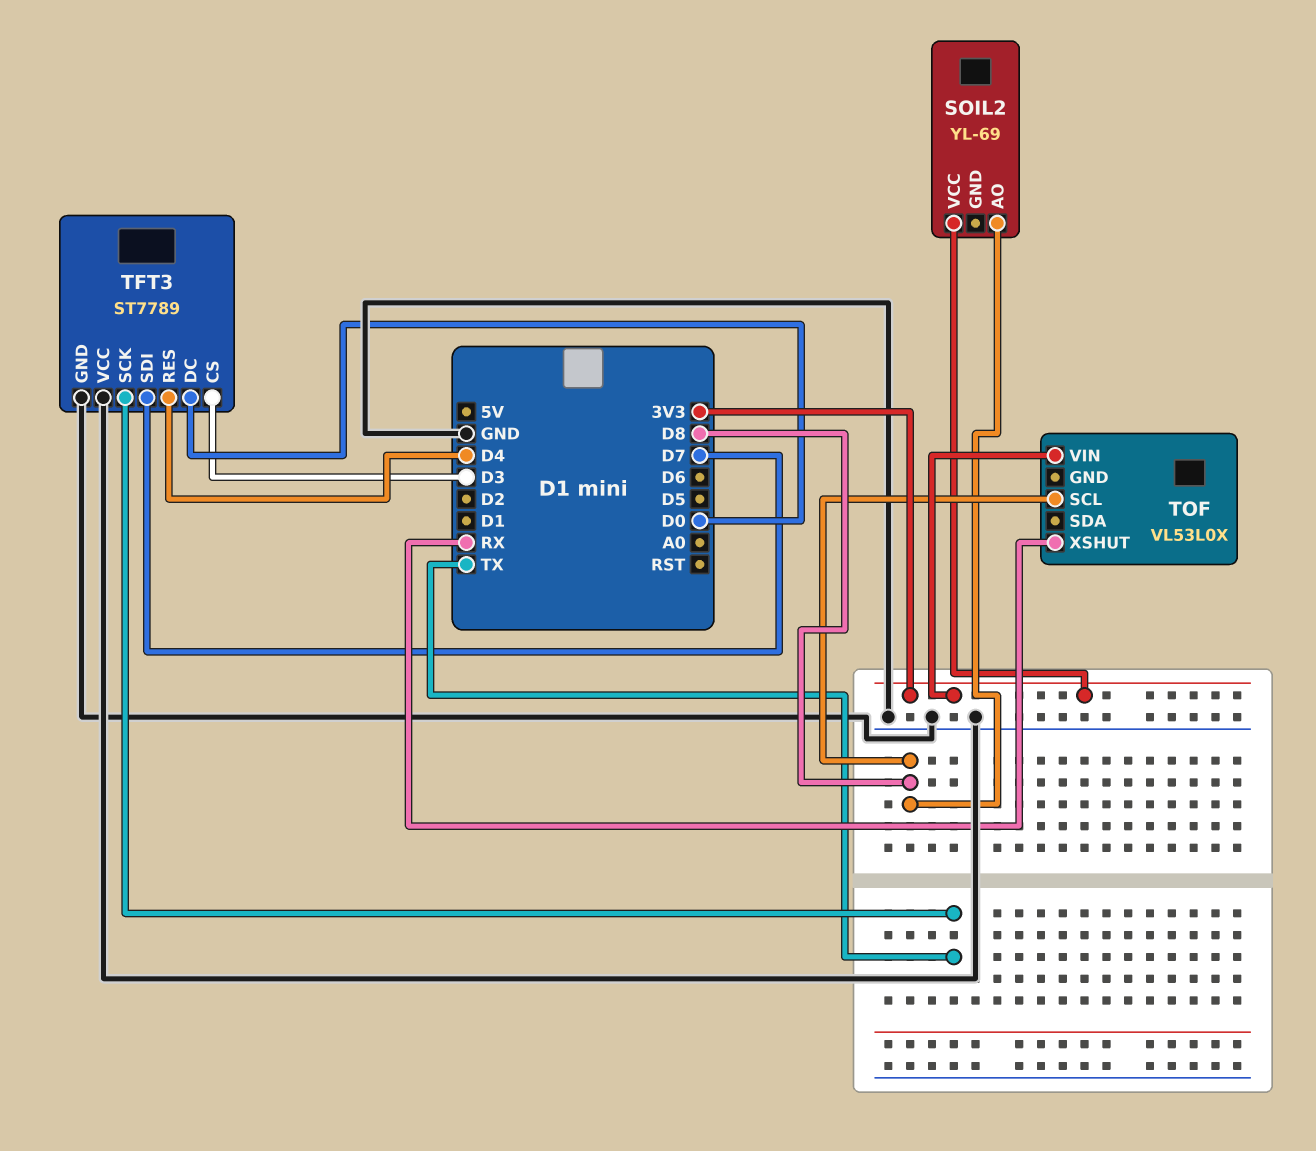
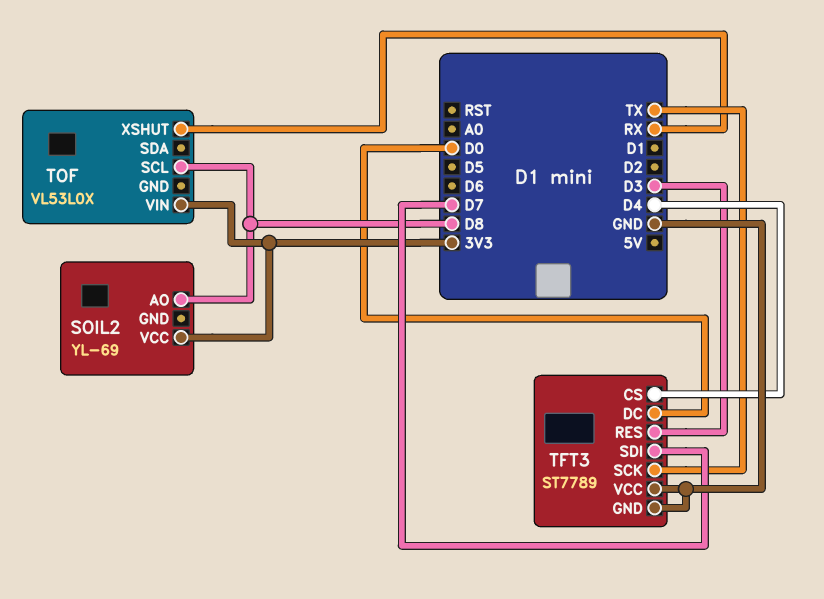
TFT3 pin CS: D3 -> D4
TFT3 pin RES: D4 -> D3

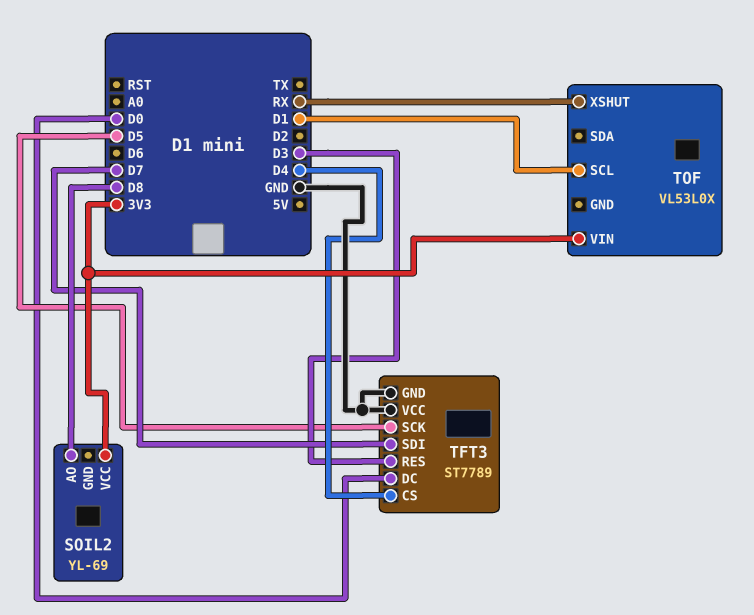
TFT3 pin SCK: TX -> D5
TOF pin SCL: D8 -> D1

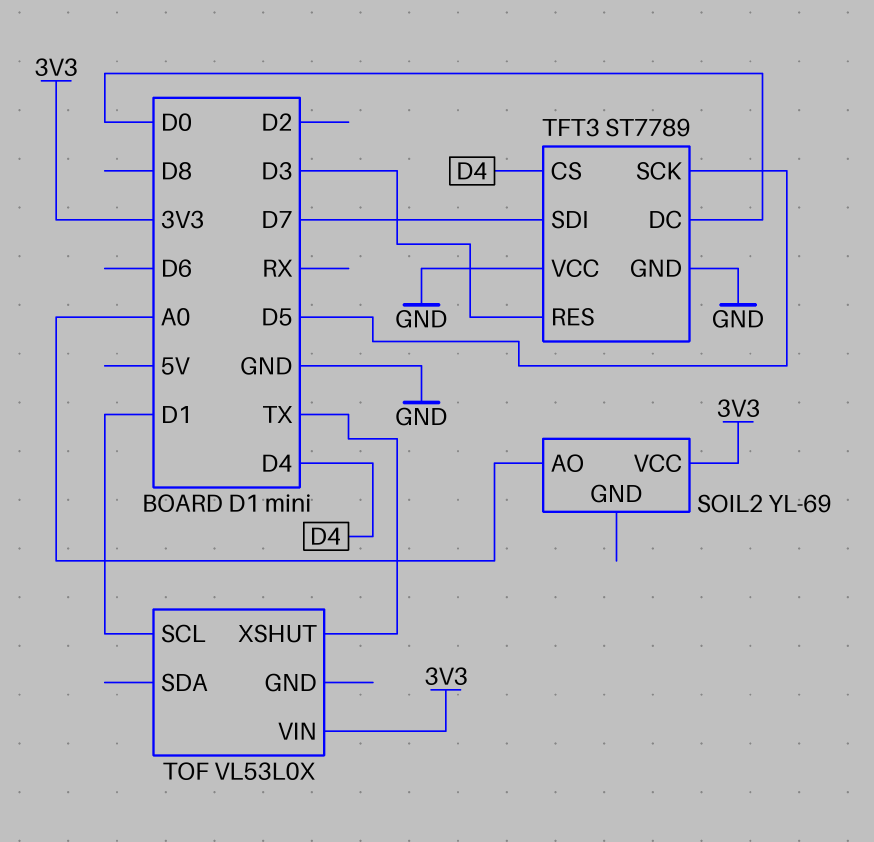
SOIL2 pin AO: D8 -> A0
TOF pin XSHUT: RX -> TX

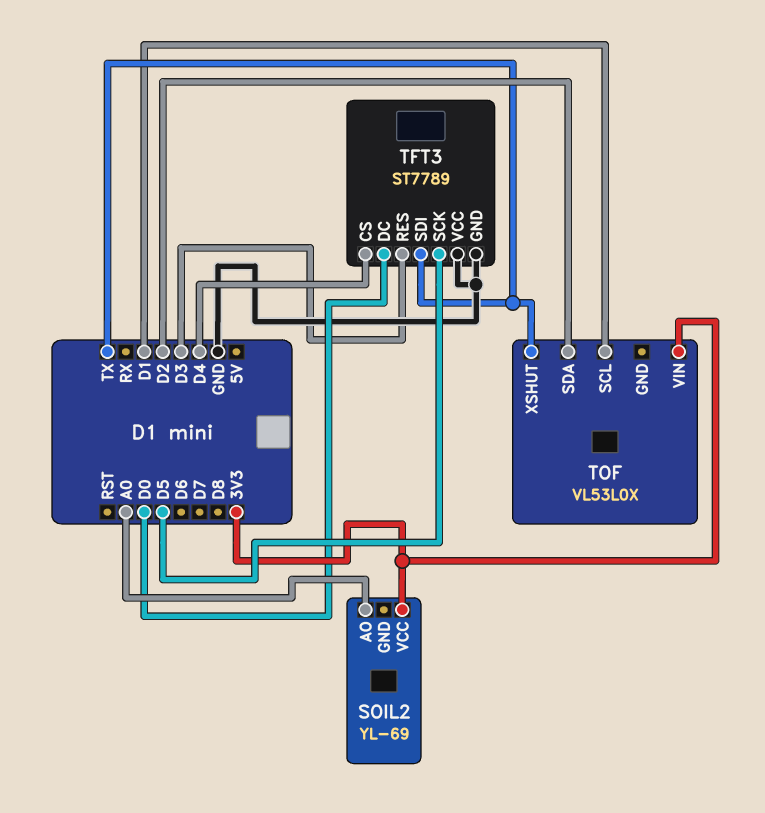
TFT3 pin SDI: D7 -> TX
TOF pin SDA: none -> D2

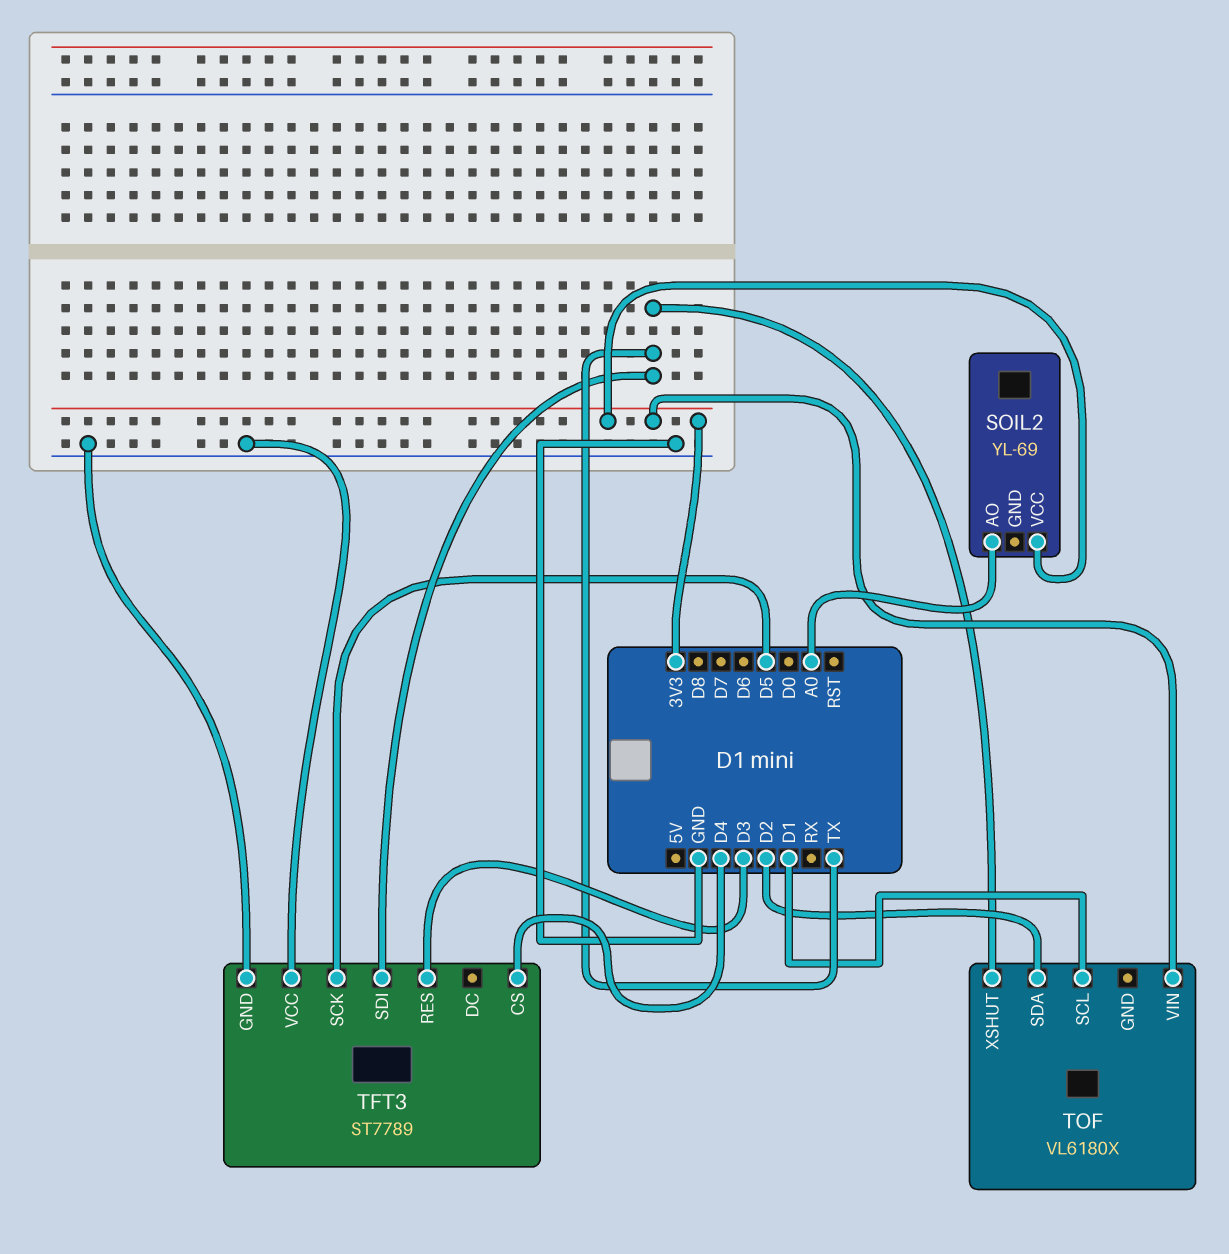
TFT3 pin DC: D0 -> none
TOF: VL53L0X -> VL6180X

